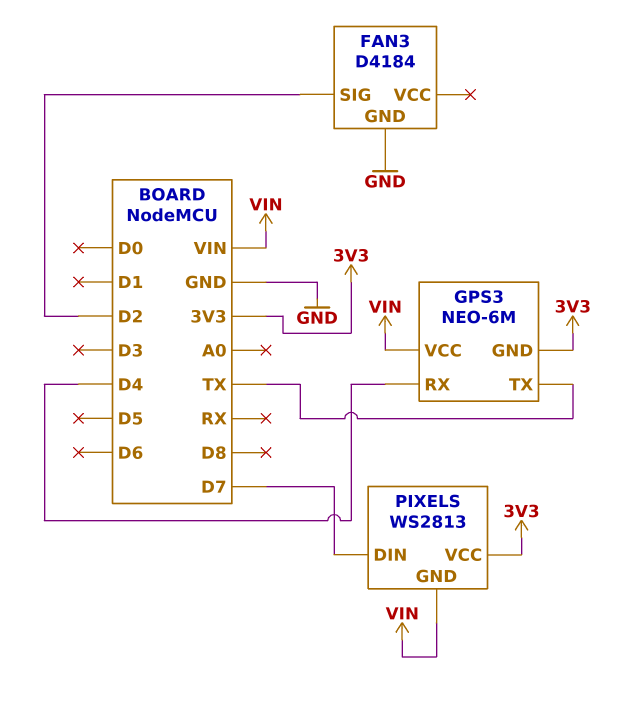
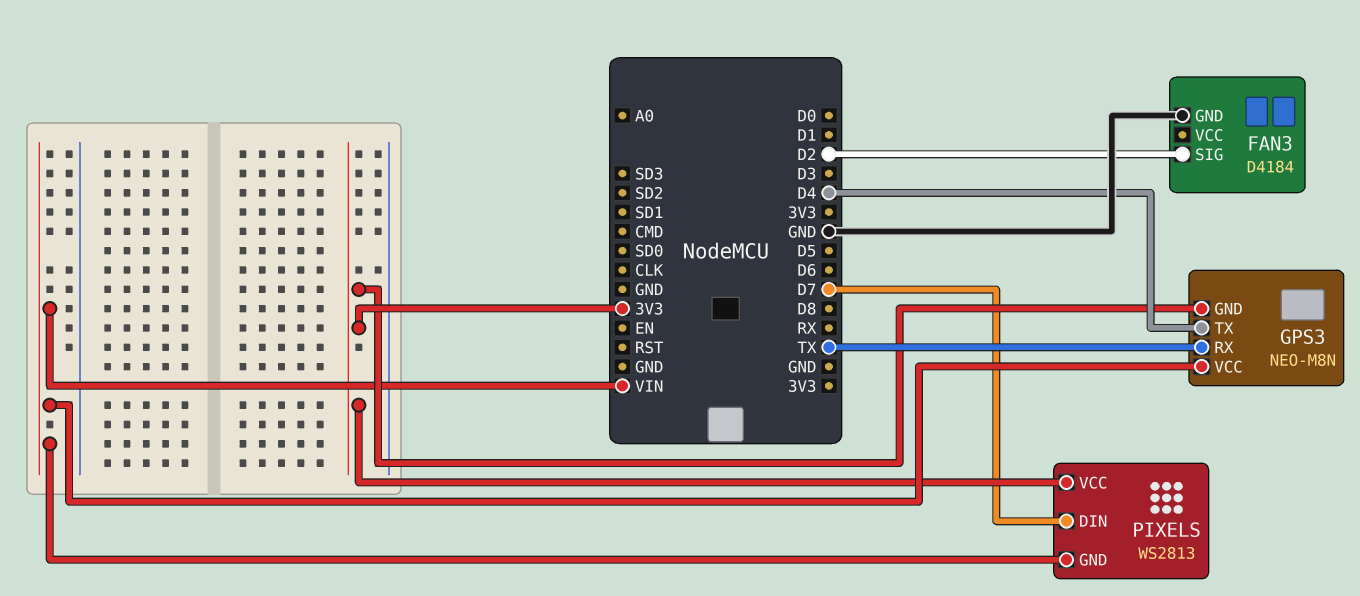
GPS3: NEO-6M -> NEO-M8N
GPS3 pin RX: D4 -> TX
GPS3 pin TX: TX -> D4

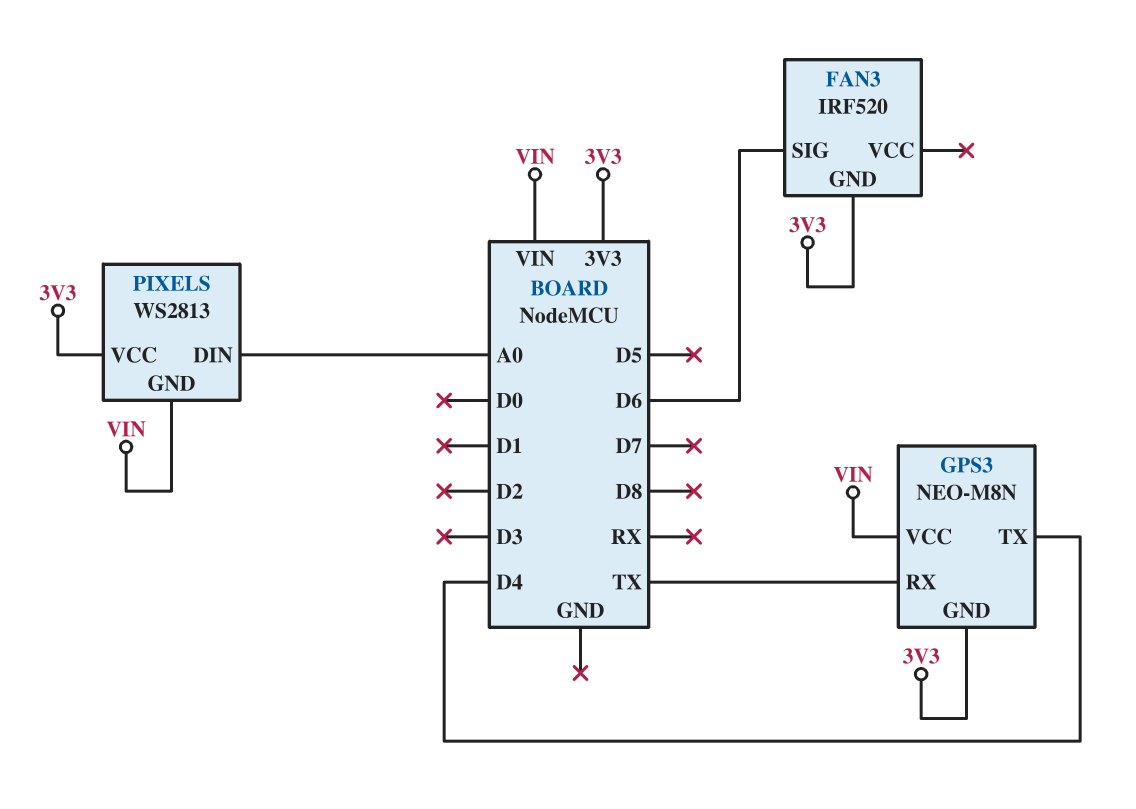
FAN3: D4184 -> IRF520
FAN3 pin GND: GND -> 3V3
FAN3 pin SIG: D2 -> D6
PIXELS pin DIN: D7 -> A0

